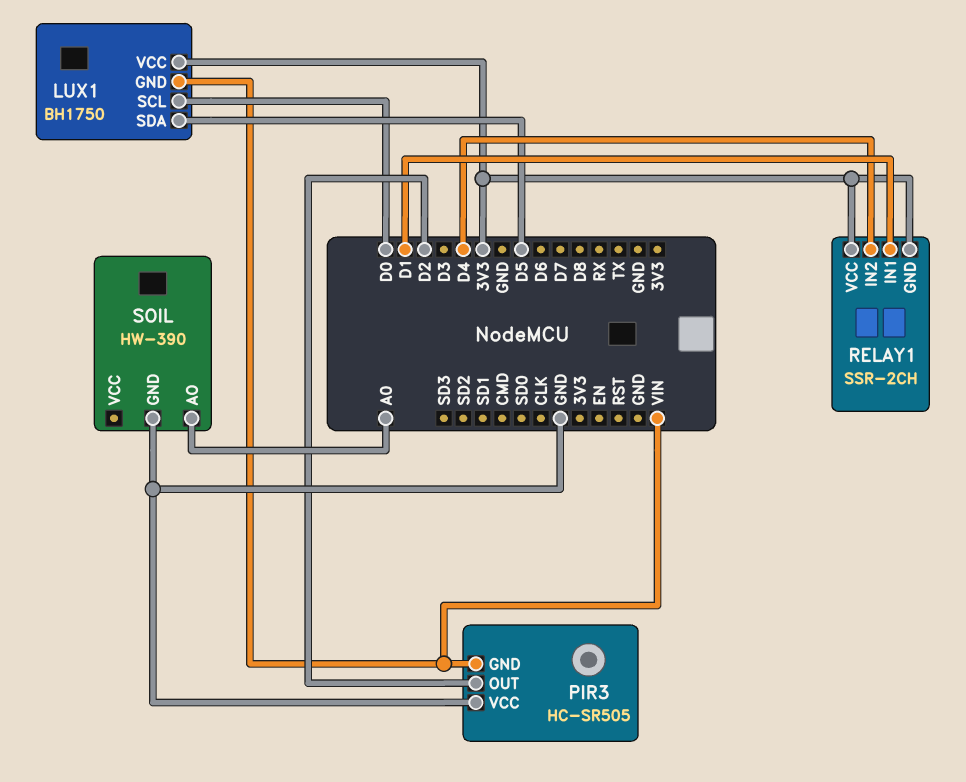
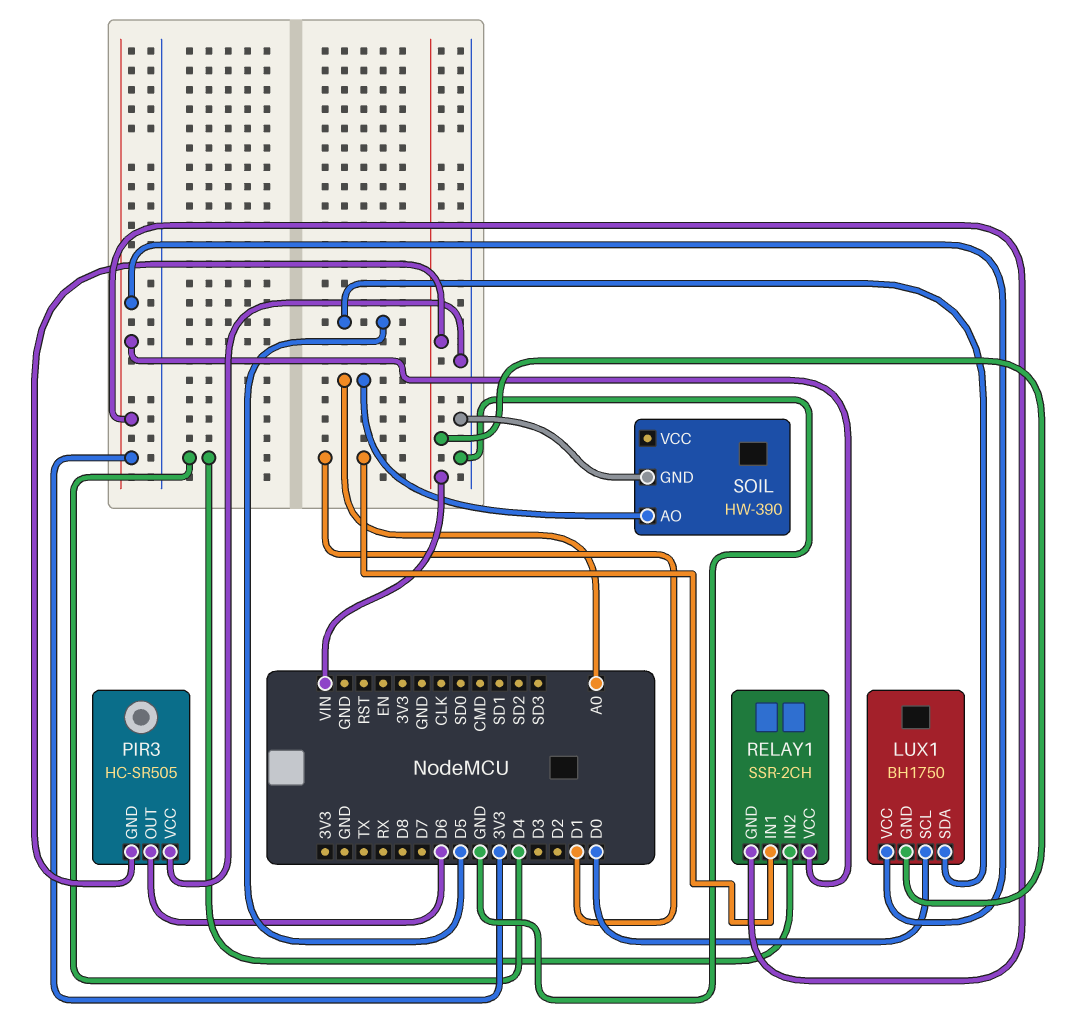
PIR3 pin OUT: D2 -> D6

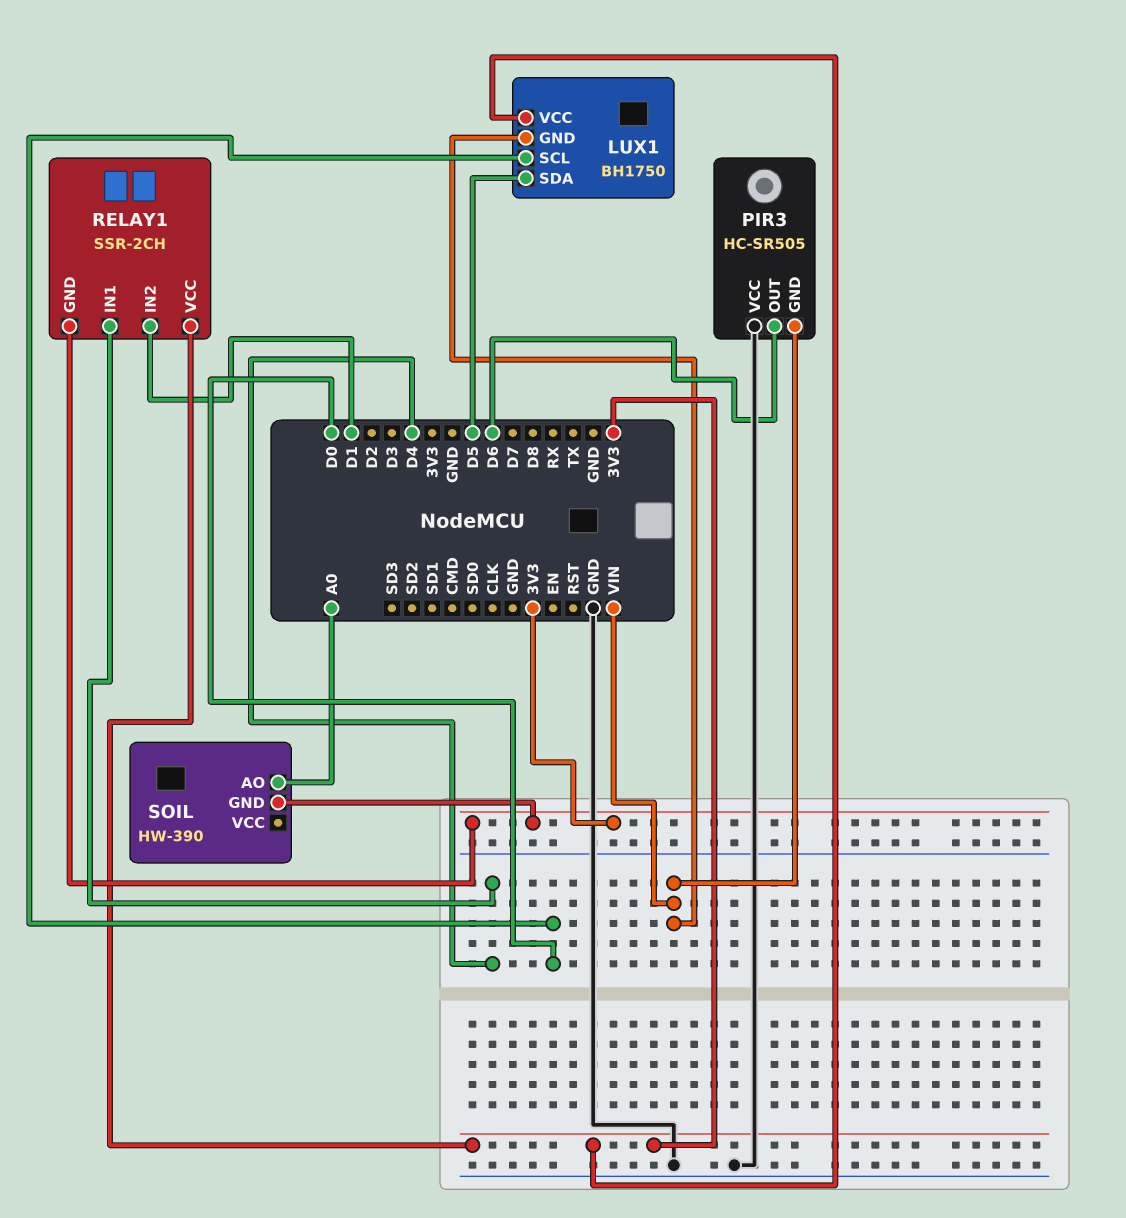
RELAY1 pin IN1: D1 -> D4
RELAY1 pin IN2: D4 -> D1
SOIL pin GND: GND -> 3V3

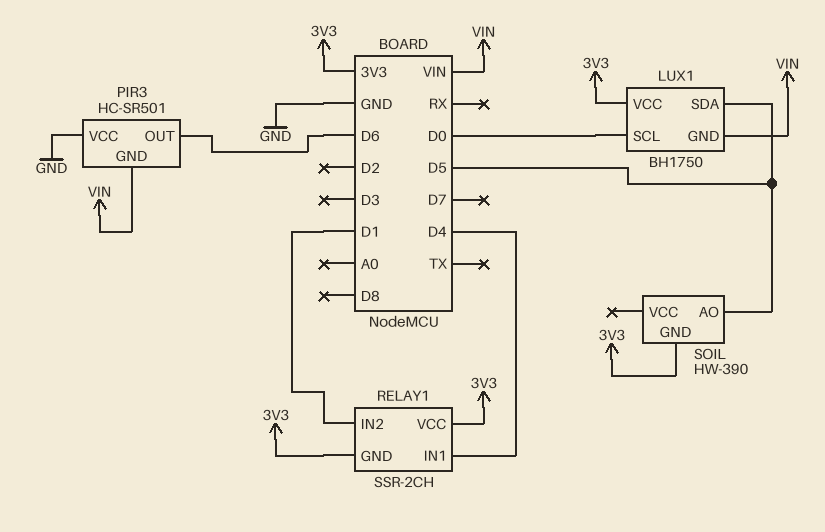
PIR3: HC-SR505 -> HC-SR501
SOIL pin AO: A0 -> D5

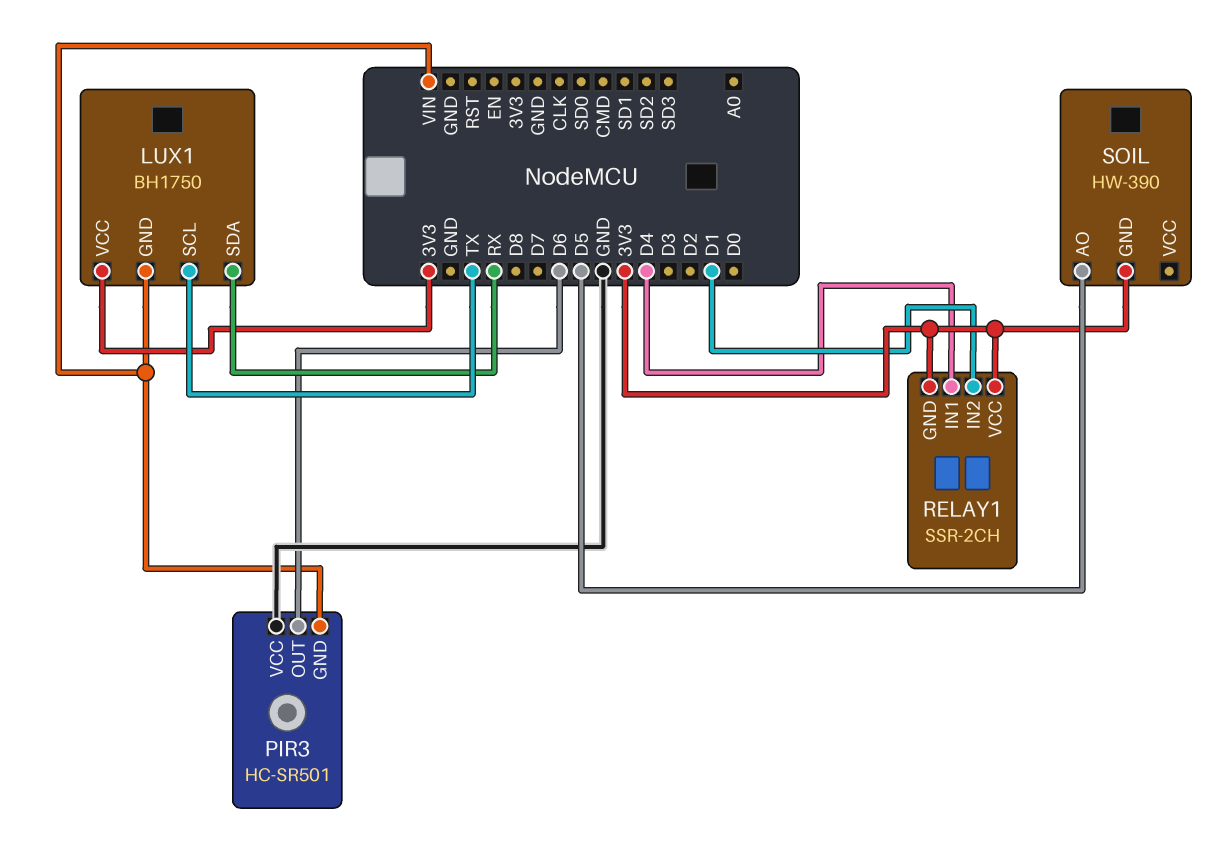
LUX1 pin SCL: D0 -> TX
LUX1 pin SDA: D5 -> RX

